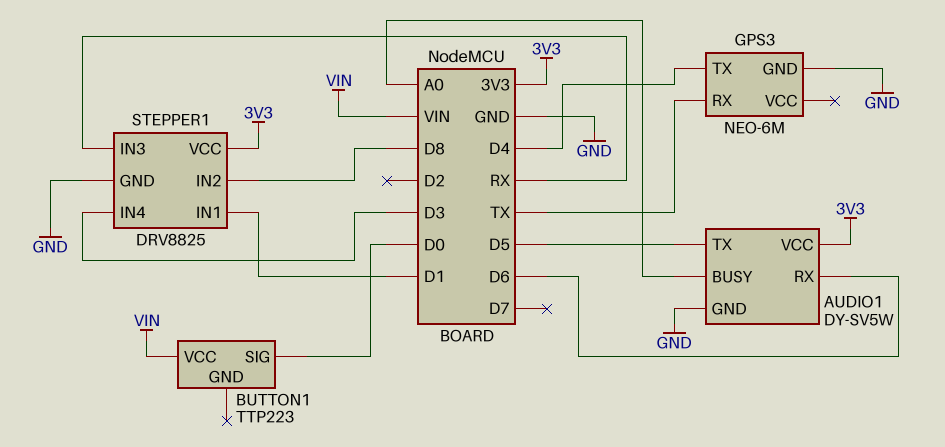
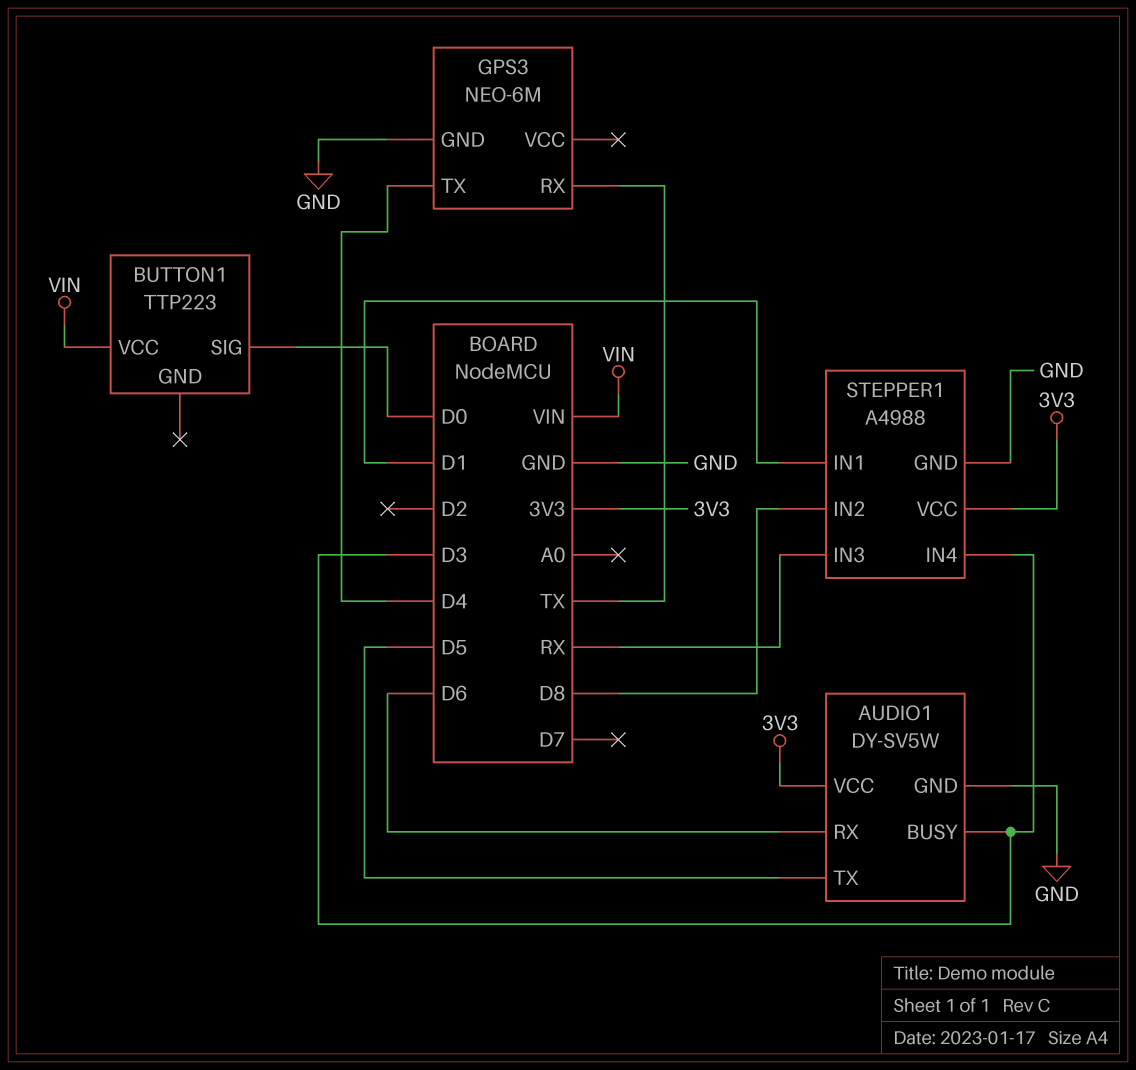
AUDIO1 pin BUSY: A0 -> D3
STEPPER1: DRV8825 -> A4988

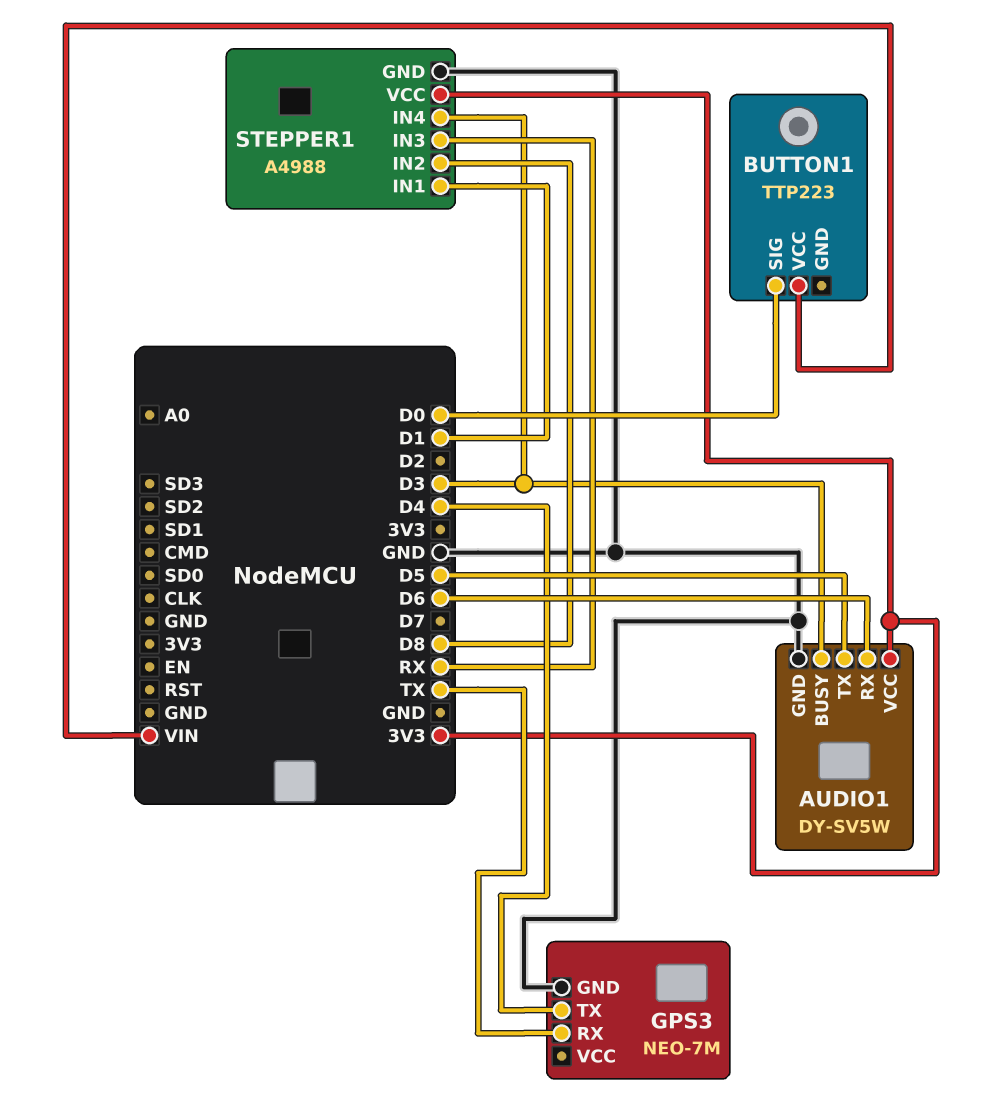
GPS3: NEO-6M -> NEO-7M

